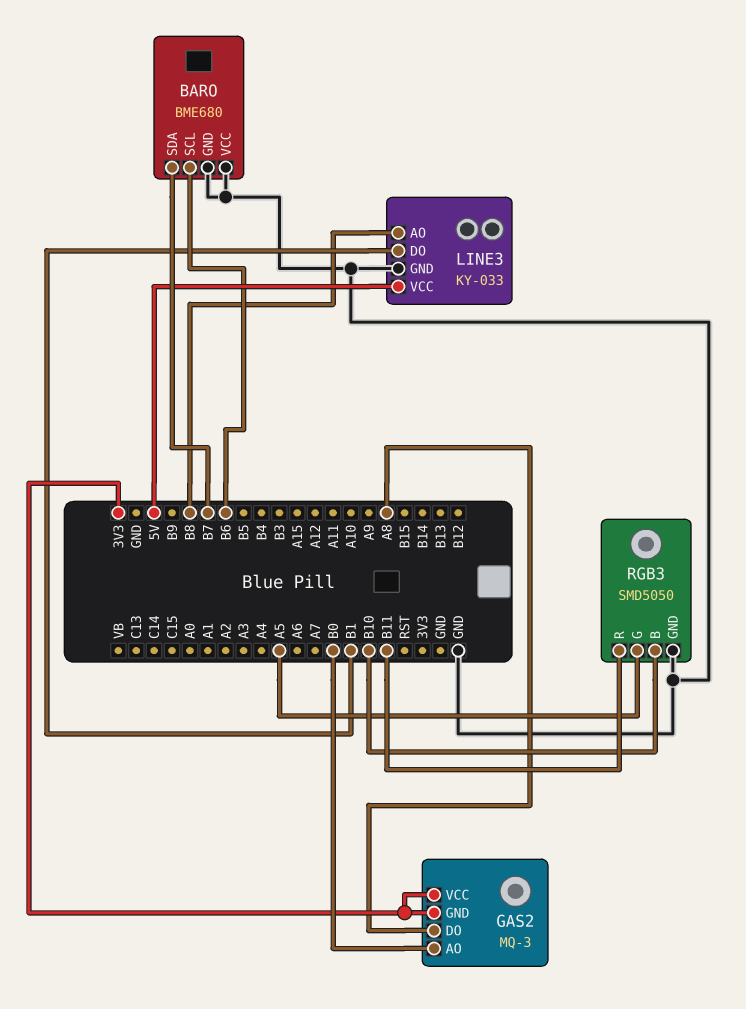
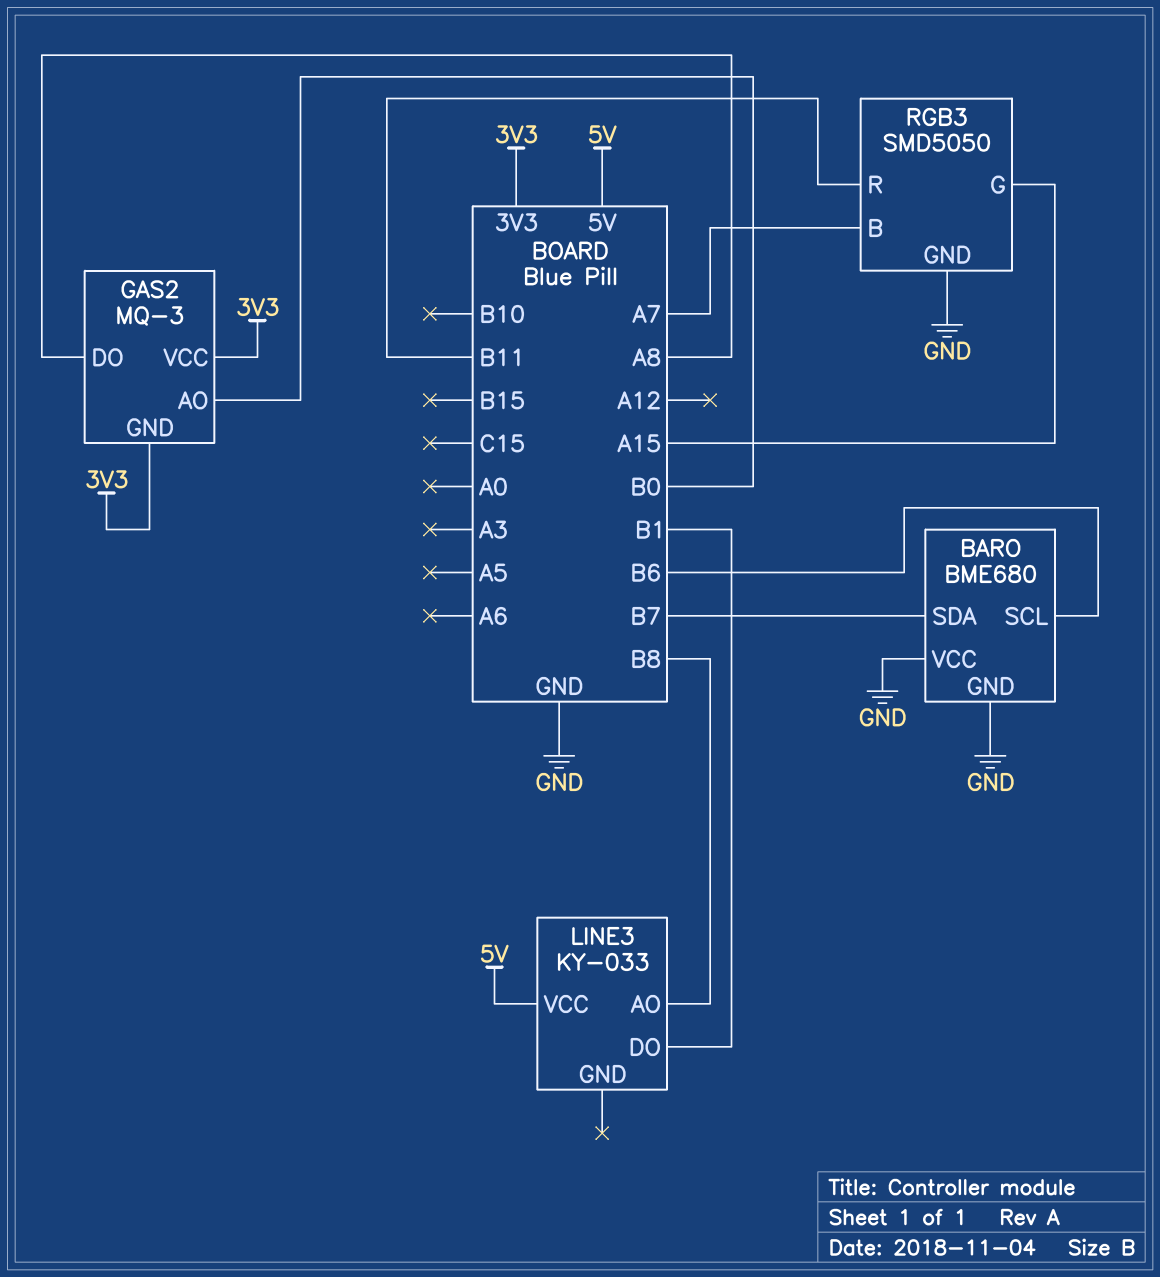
LINE3 pin GND: GND -> none
RGB3 pin B: B10 -> A7
RGB3 pin G: A5 -> A15

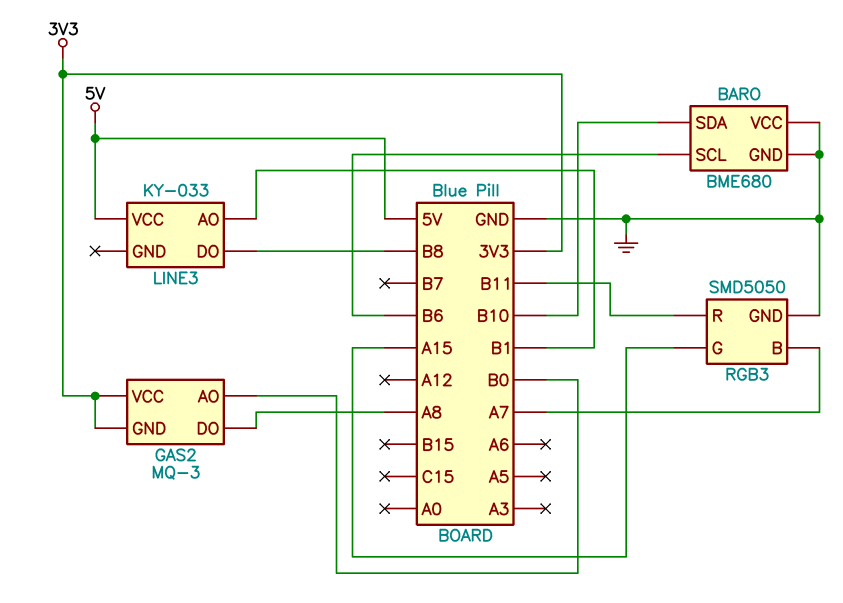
BARO pin SDA: B7 -> B10
LINE3 pin AO: B8 -> B1
LINE3 pin DO: B1 -> B8

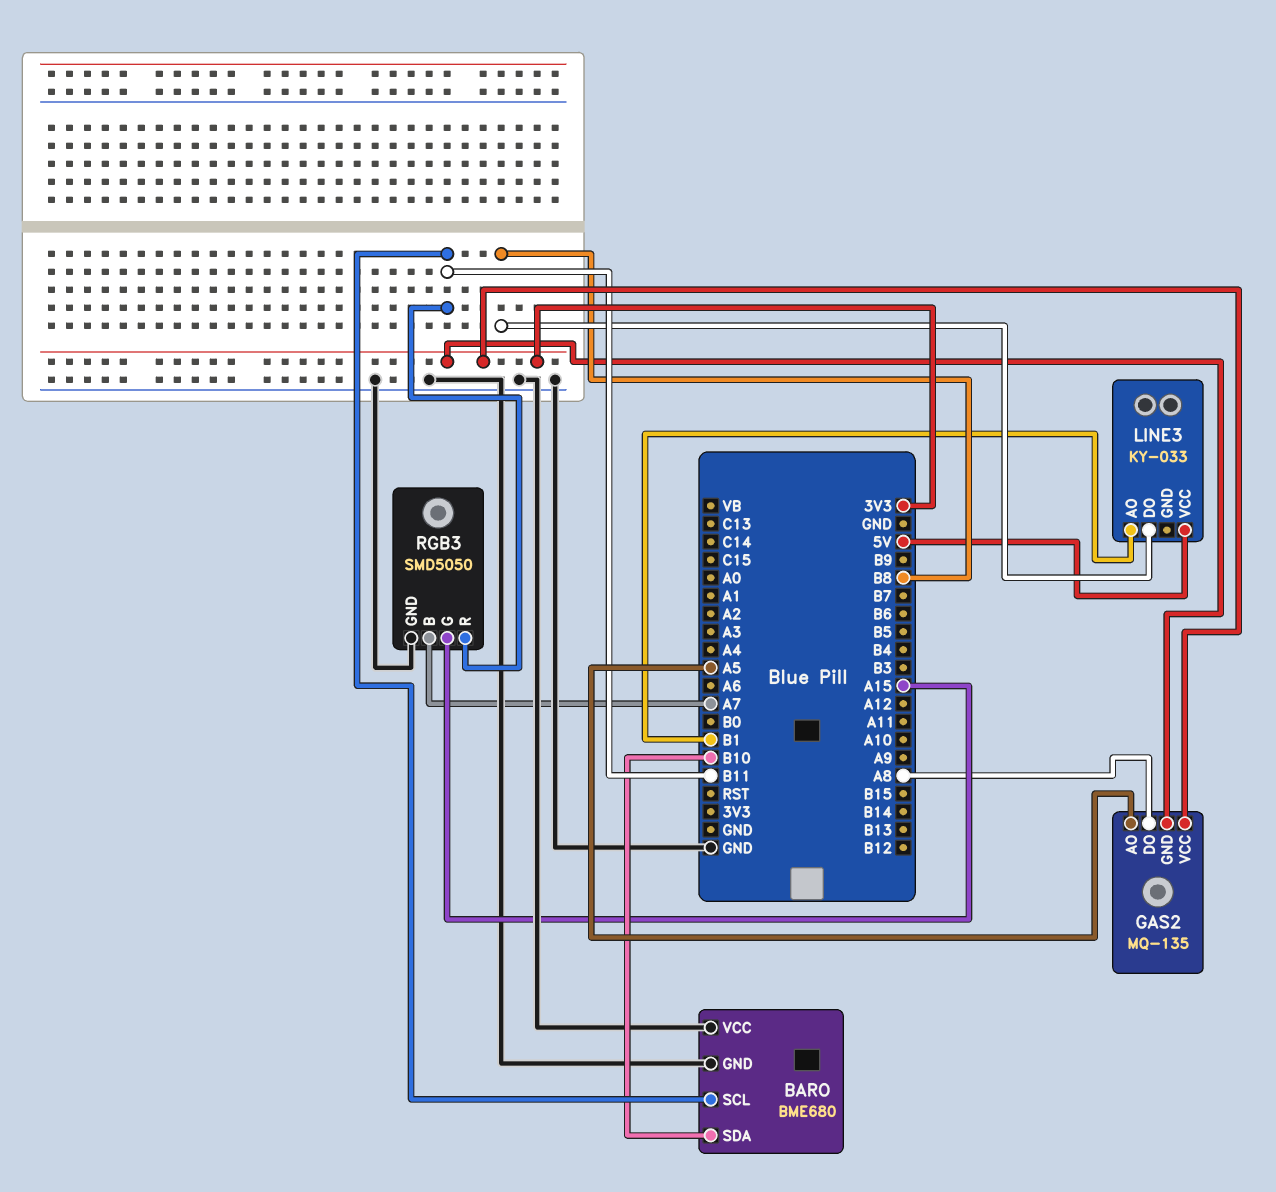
BARO pin SCL: B6 -> B11
GAS2: MQ-3 -> MQ-135
GAS2 pin AO: B0 -> A5

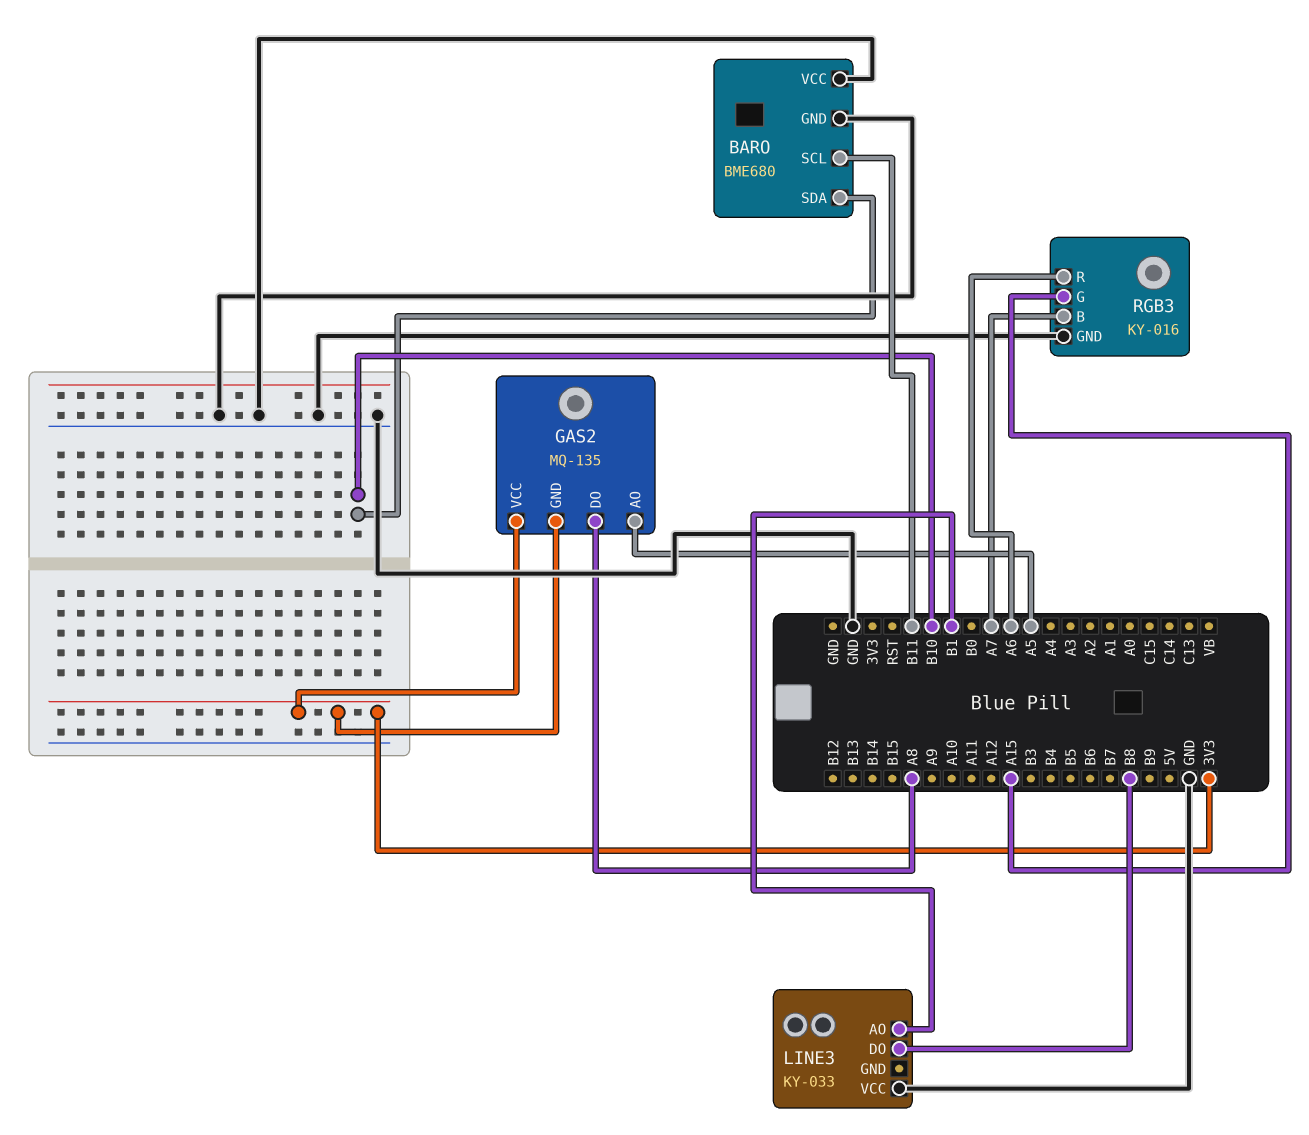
LINE3 pin VCC: 5V -> GND
RGB3: SMD5050 -> KY-016
RGB3 pin R: B11 -> A6

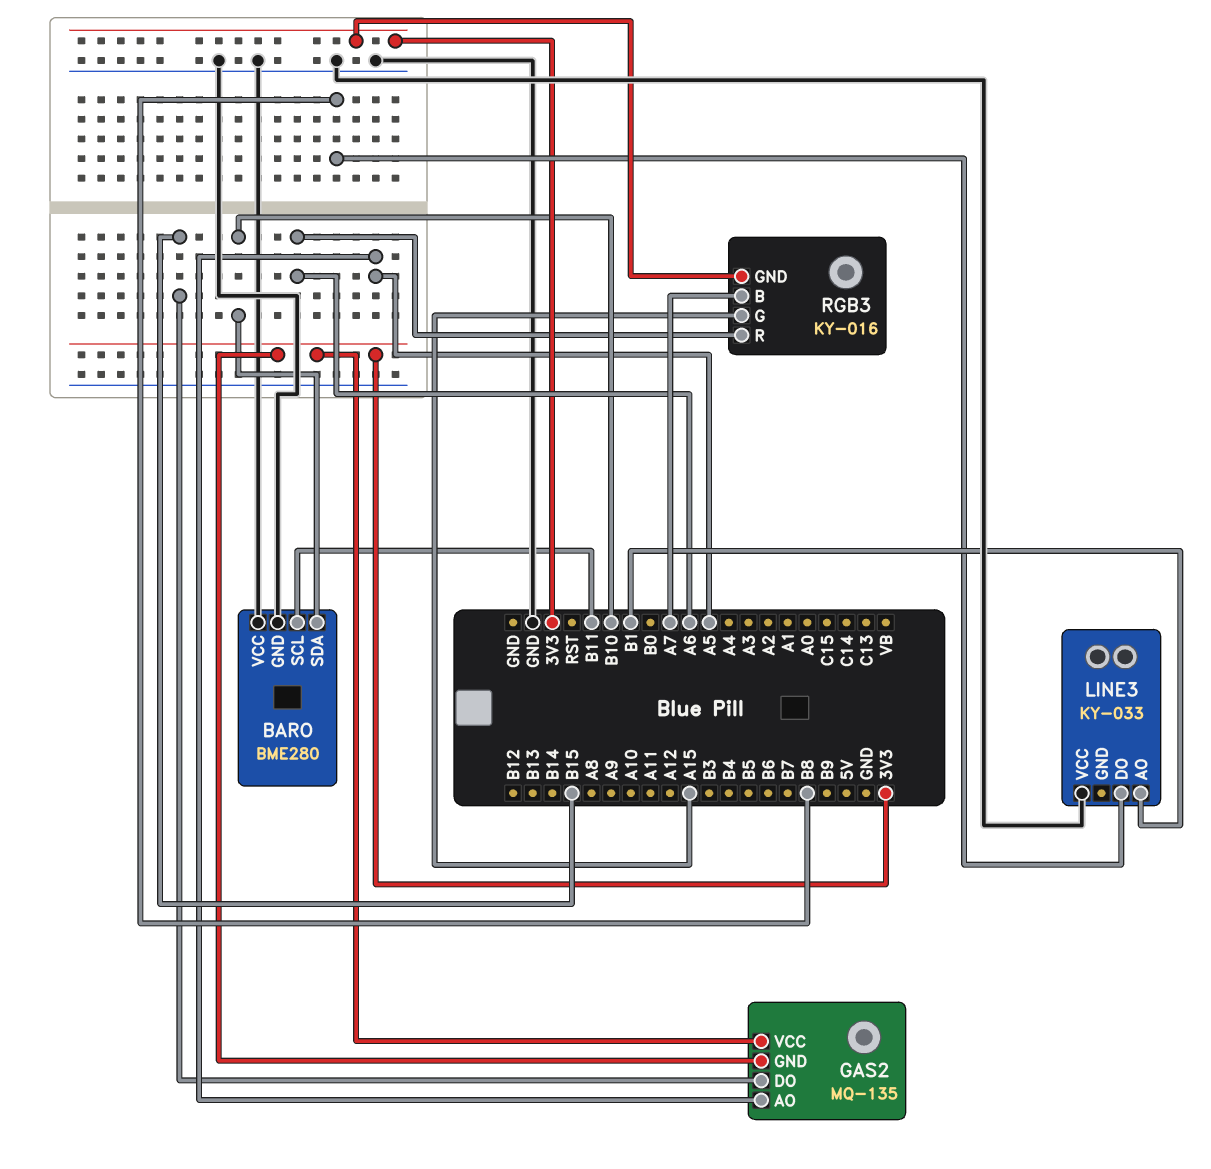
BARO: BME680 -> BME280
GAS2 pin DO: A8 -> B15
RGB3 pin GND: GND -> 3V3

